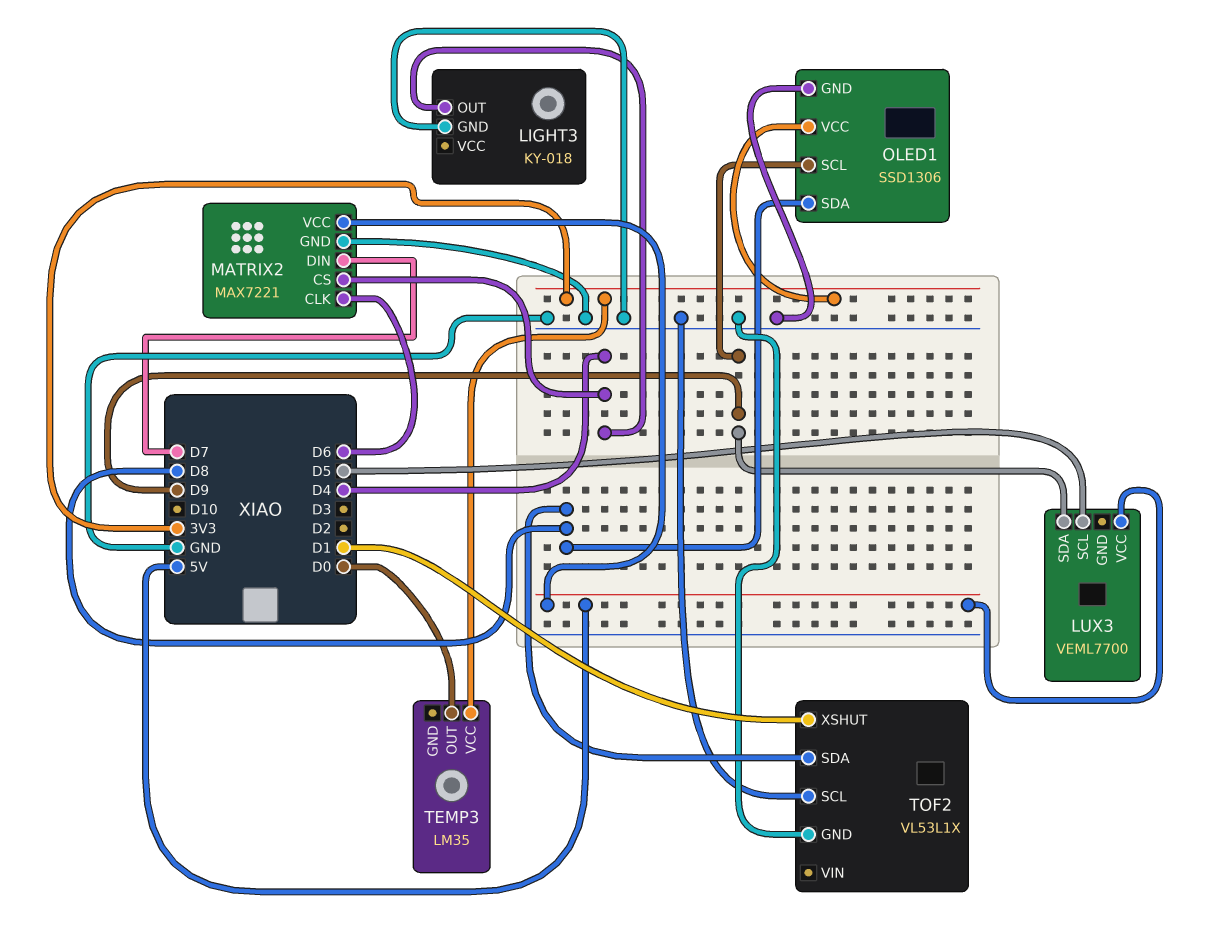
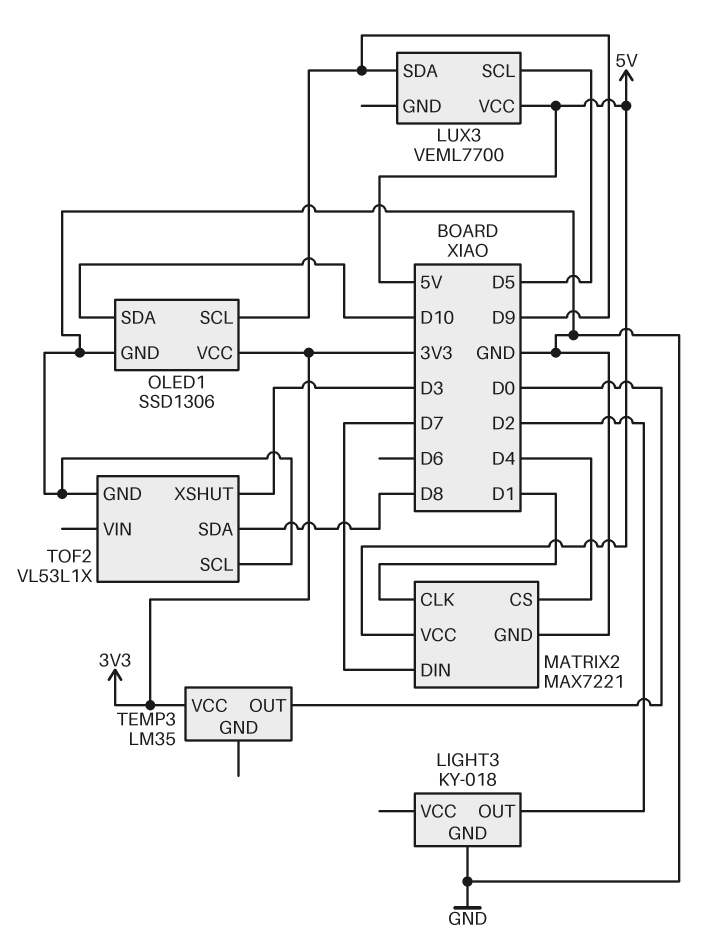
LIGHT3 pin OUT: D4 -> D2
MATRIX2 pin CLK: D6 -> D1
OLED1 pin SDA: D8 -> D10
TOF2 pin XSHUT: D1 -> D3

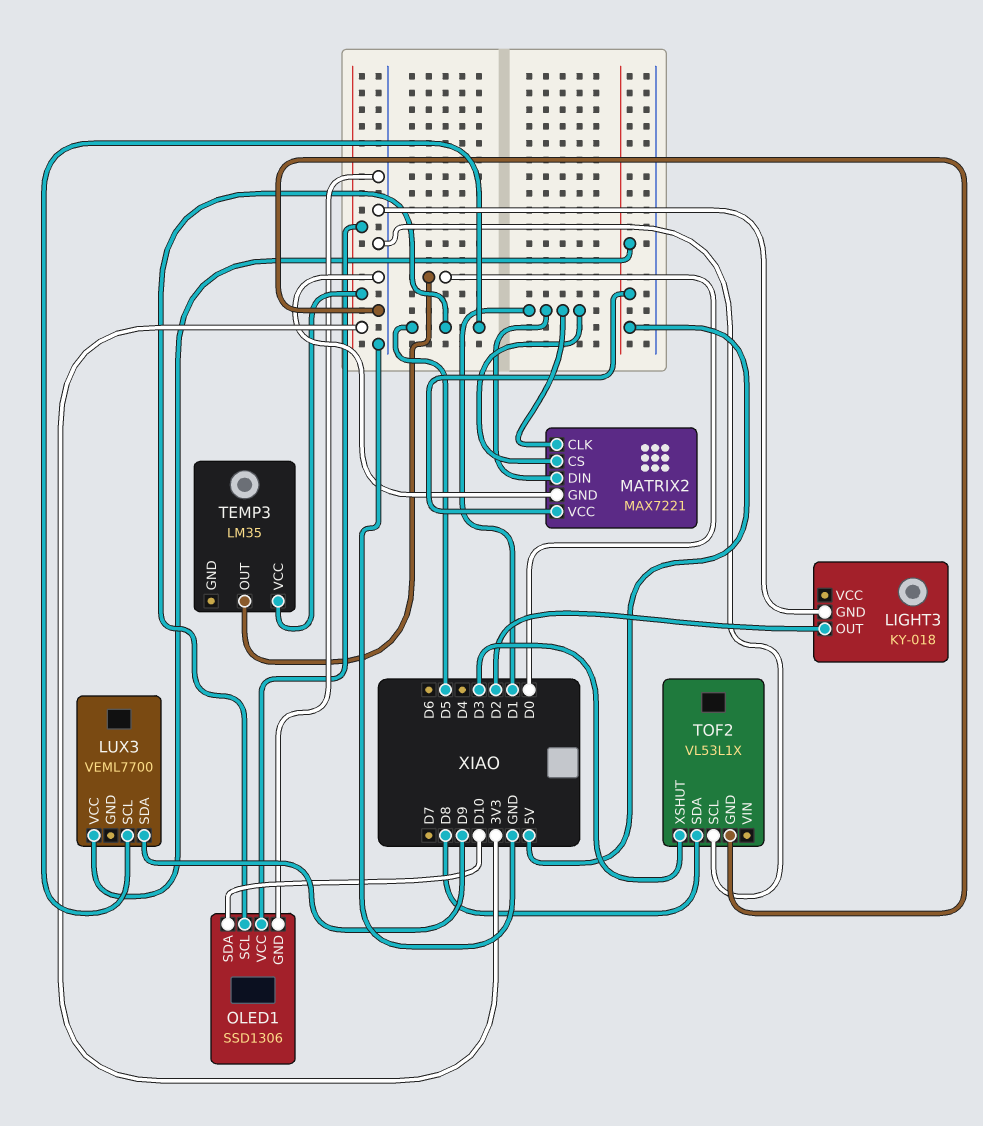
MATRIX2 pin CS: D4 -> D1
MATRIX2 pin DIN: D7 -> D1
OLED1 pin SCL: D9 -> D5

